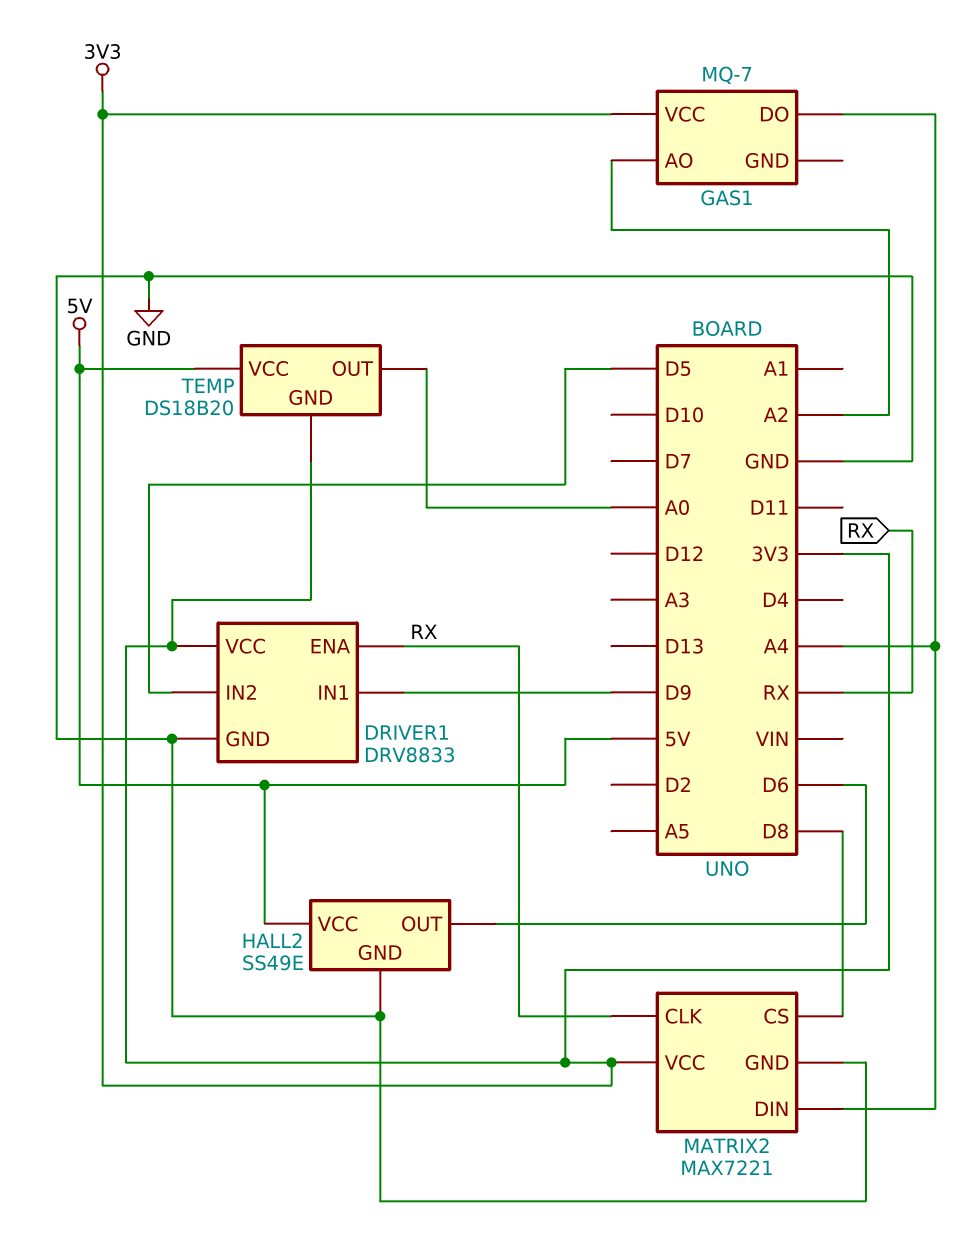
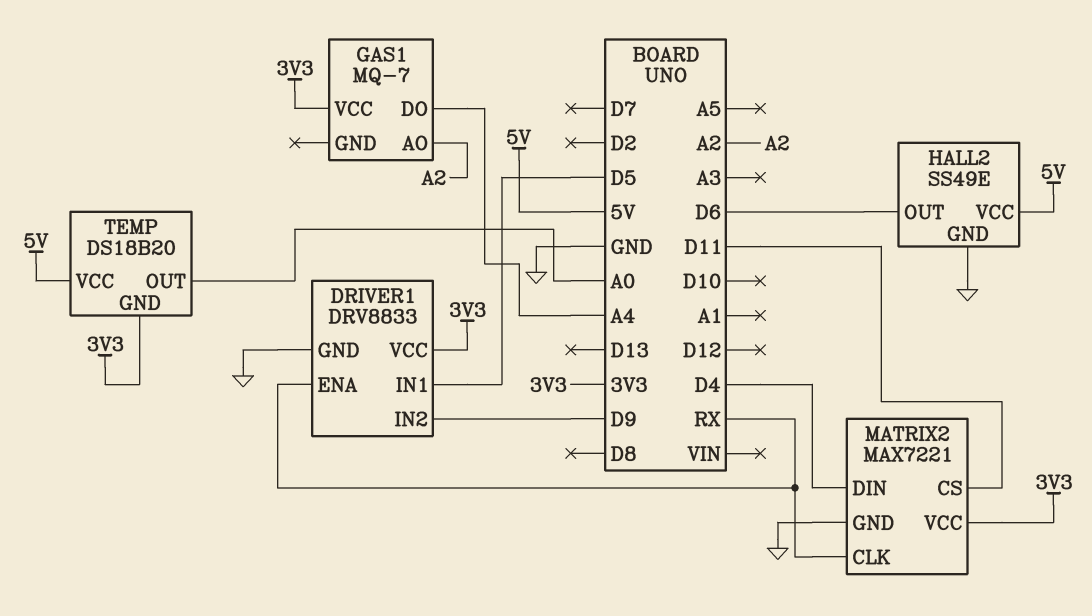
DRIVER1 pin IN1: D9 -> D5
DRIVER1 pin IN2: D5 -> D9
MATRIX2 pin CS: D8 -> D11
MATRIX2 pin DIN: A4 -> D4

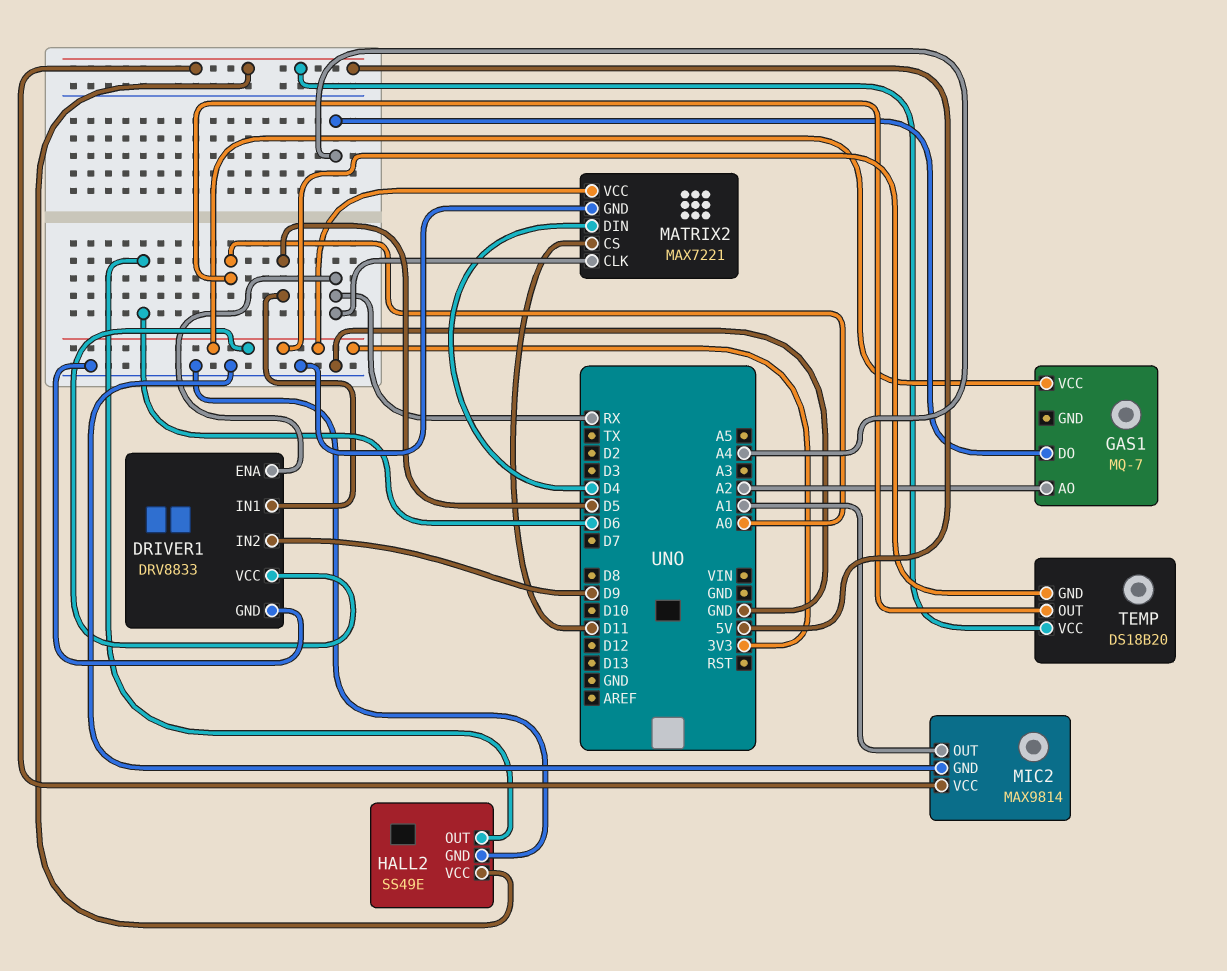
MIC2: none -> MAX9814
MIC2 pin GND: none -> GND
MIC2 pin OUT: none -> A1
MIC2 pin VCC: none -> 5V

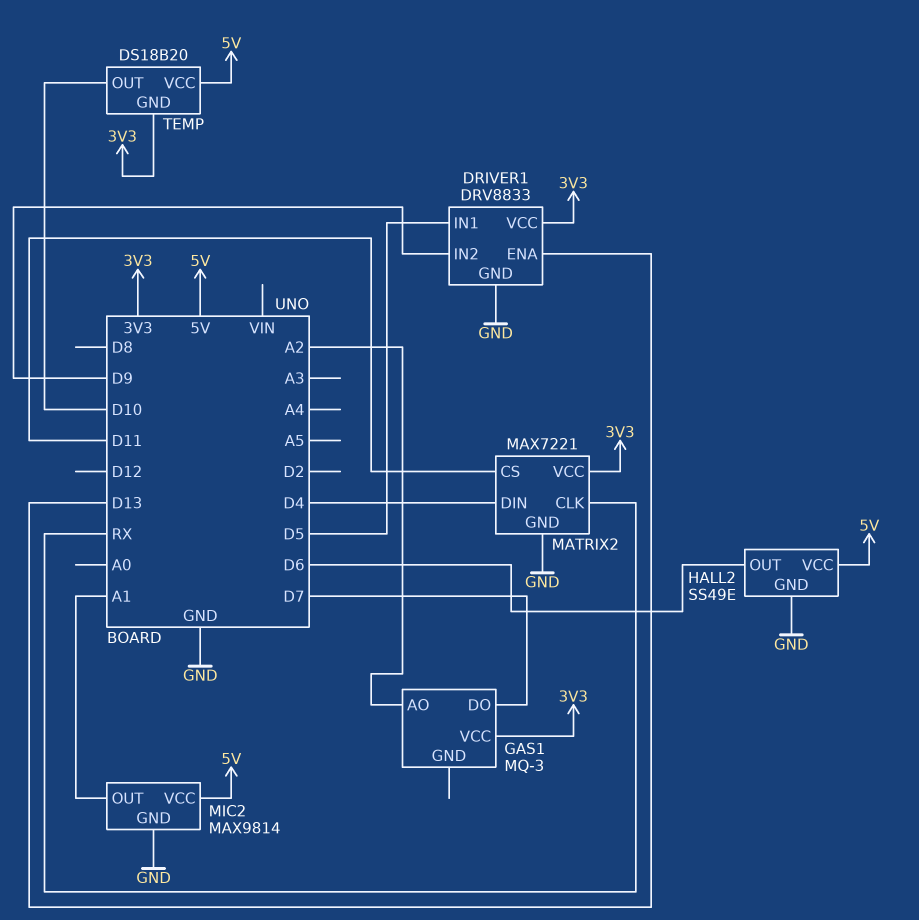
DRIVER1 pin ENA: RX -> D13
GAS1: MQ-7 -> MQ-3
GAS1 pin DO: A4 -> D7
TEMP pin OUT: A0 -> D10

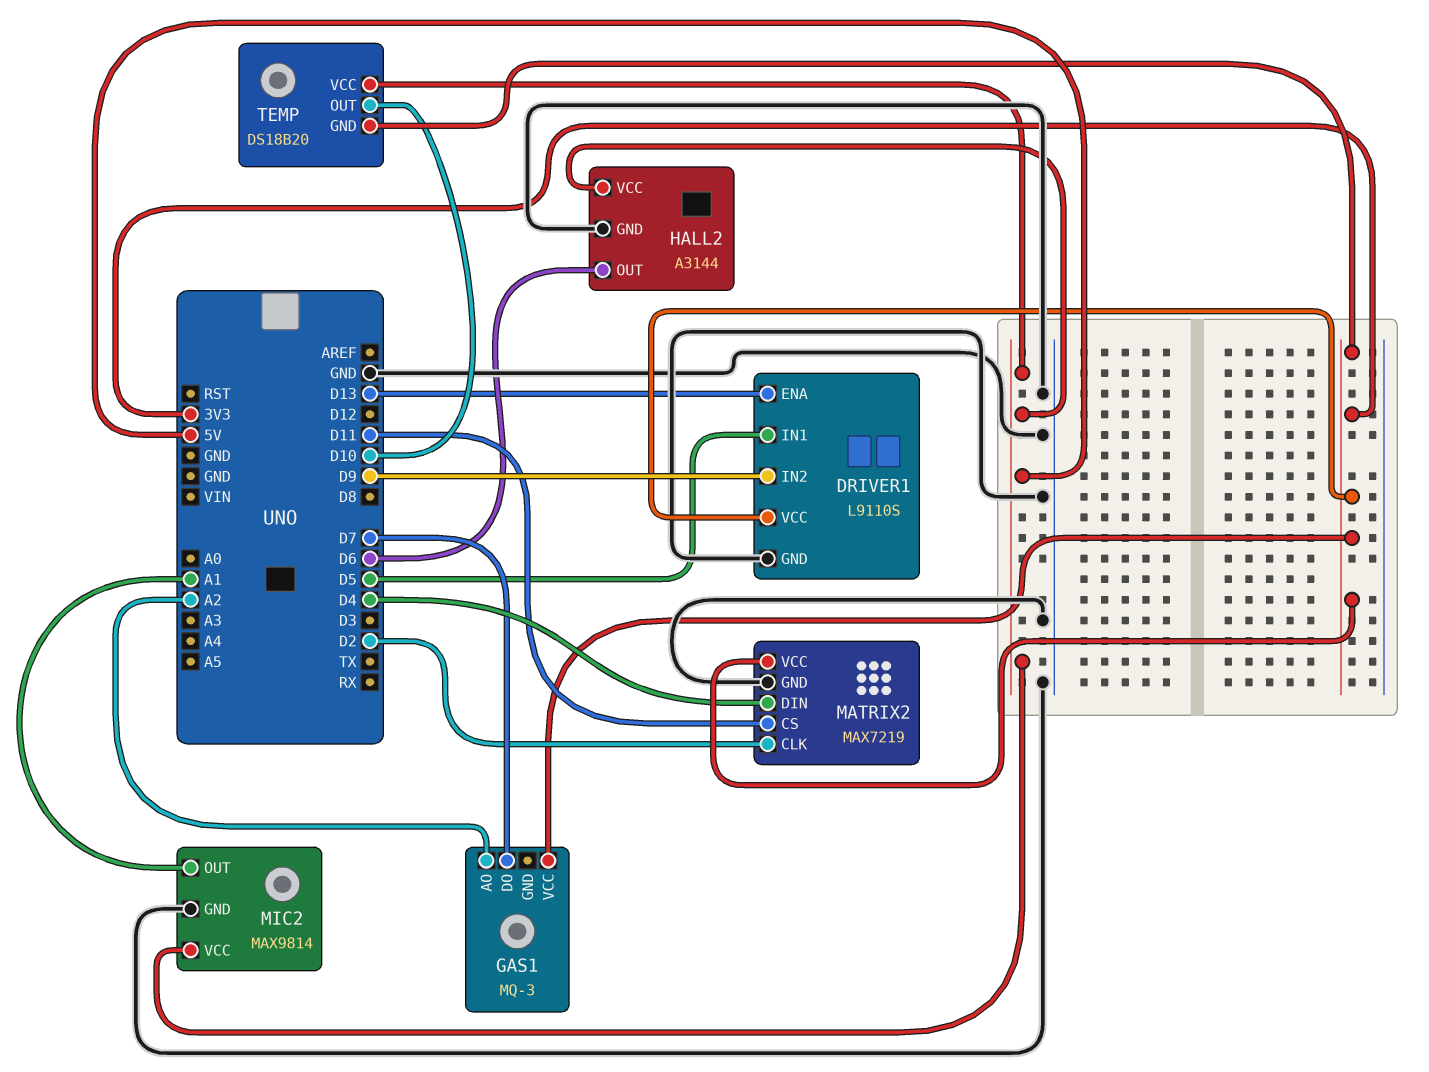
DRIVER1: DRV8833 -> L9110S
HALL2: SS49E -> A3144
MATRIX2: MAX7221 -> MAX7219
MATRIX2 pin CLK: RX -> D2

